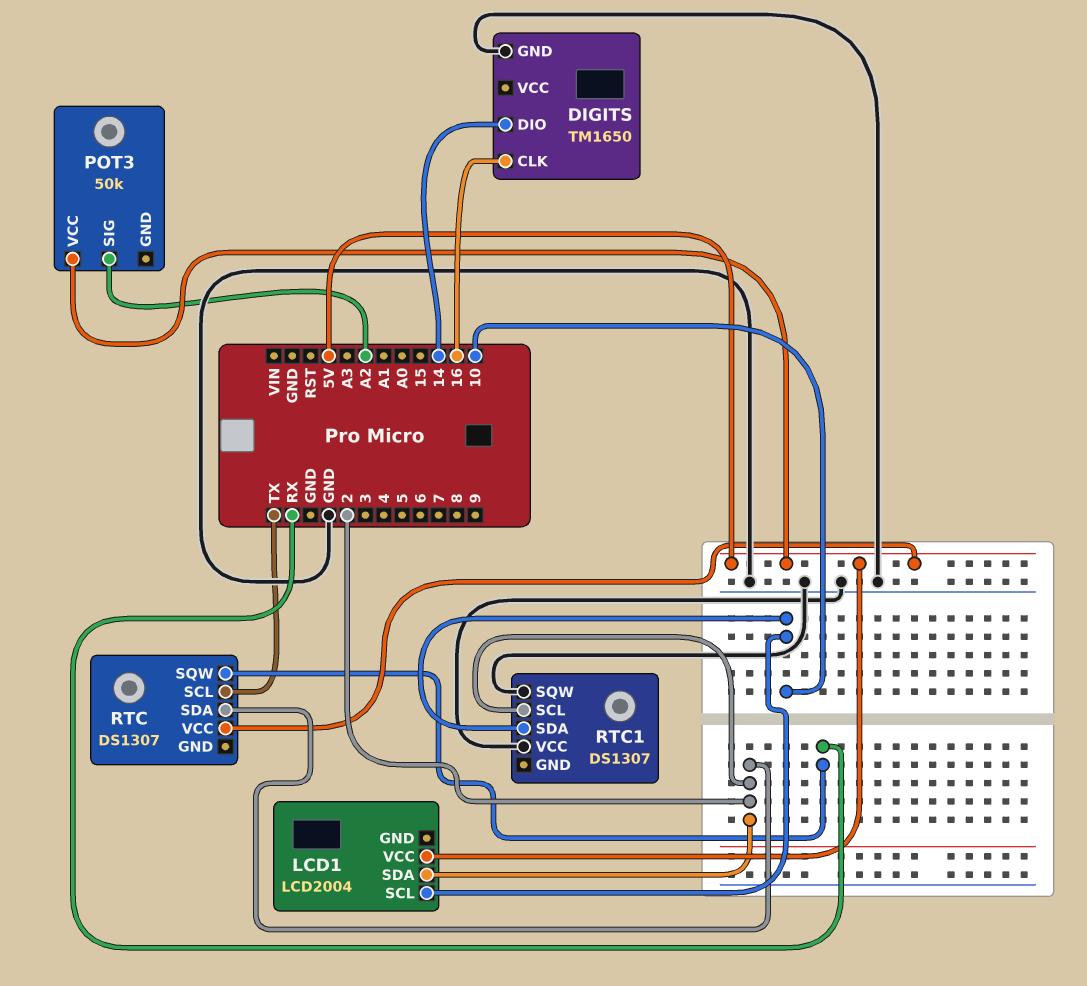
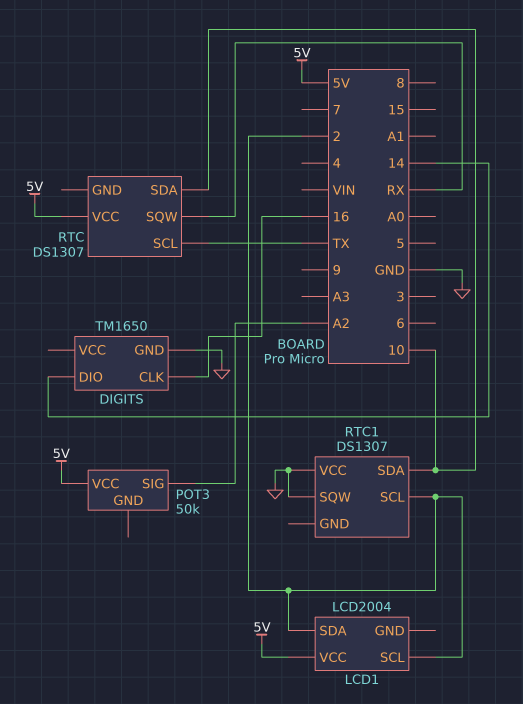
LCD1 pin SCL: 10 -> 2
RTC pin SDA: 2 -> 10

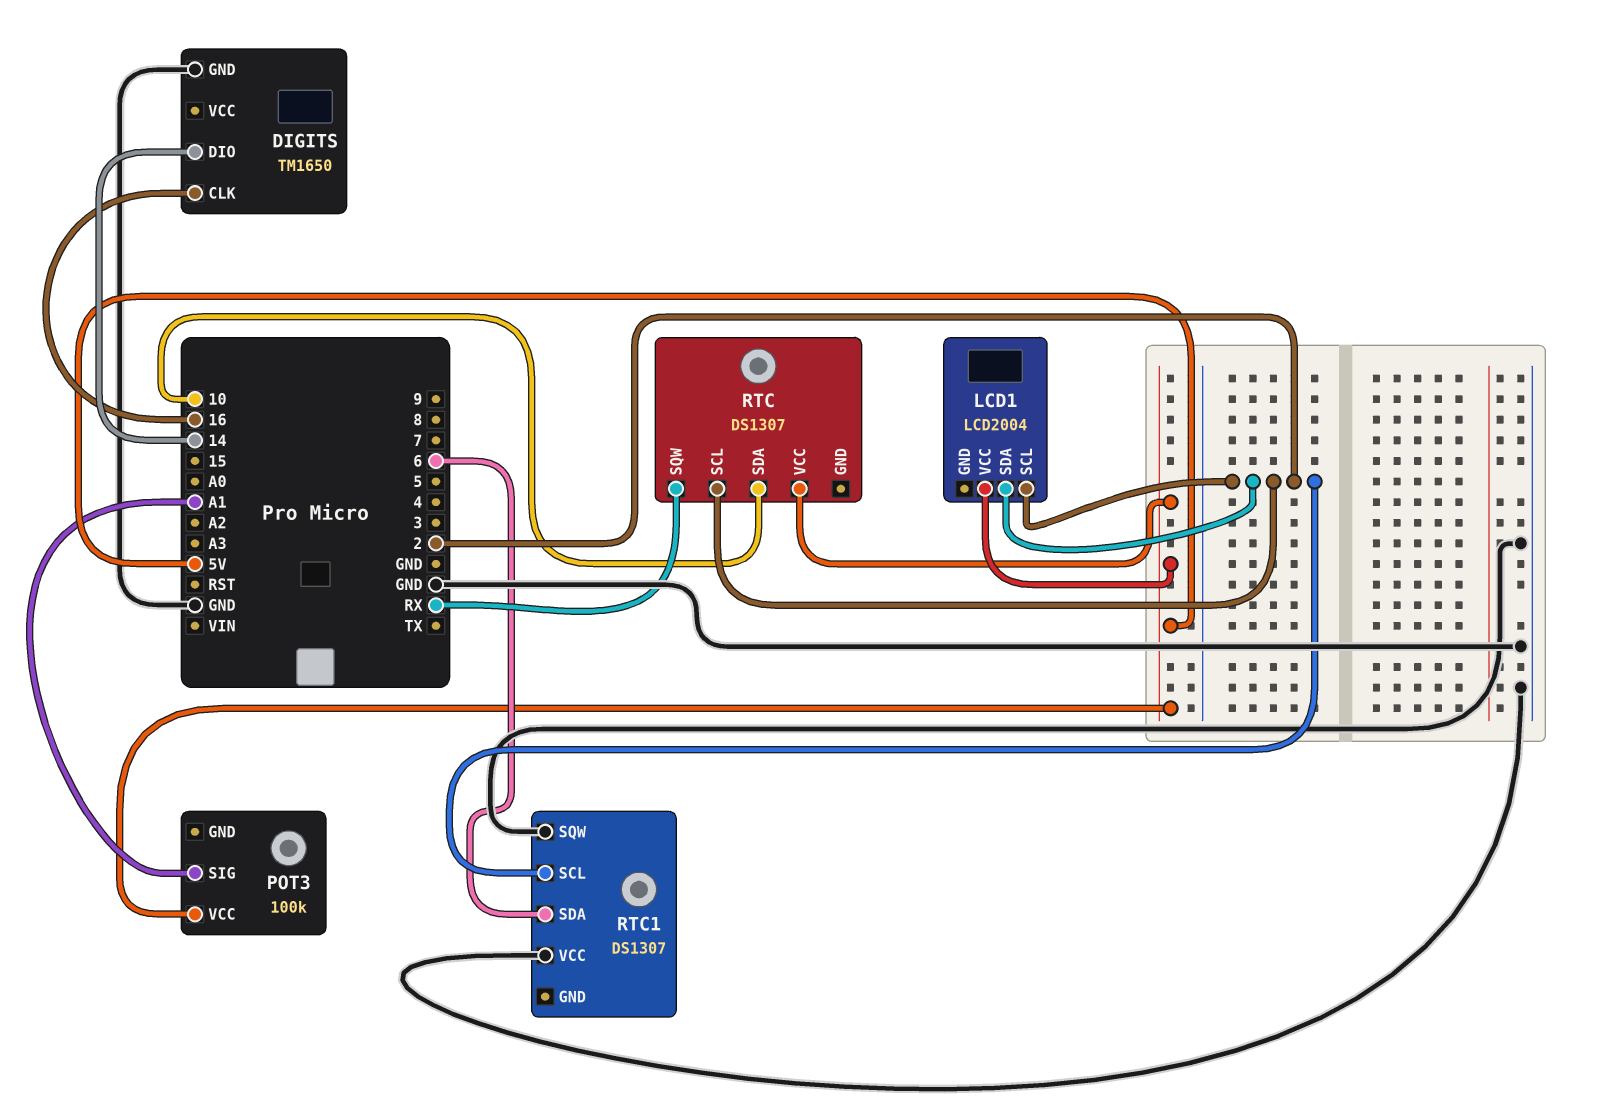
POT3: 50k -> 100k
POT3 pin SIG: A2 -> A1
RTC pin SCL: TX -> 2
RTC1 pin SDA: 10 -> 6

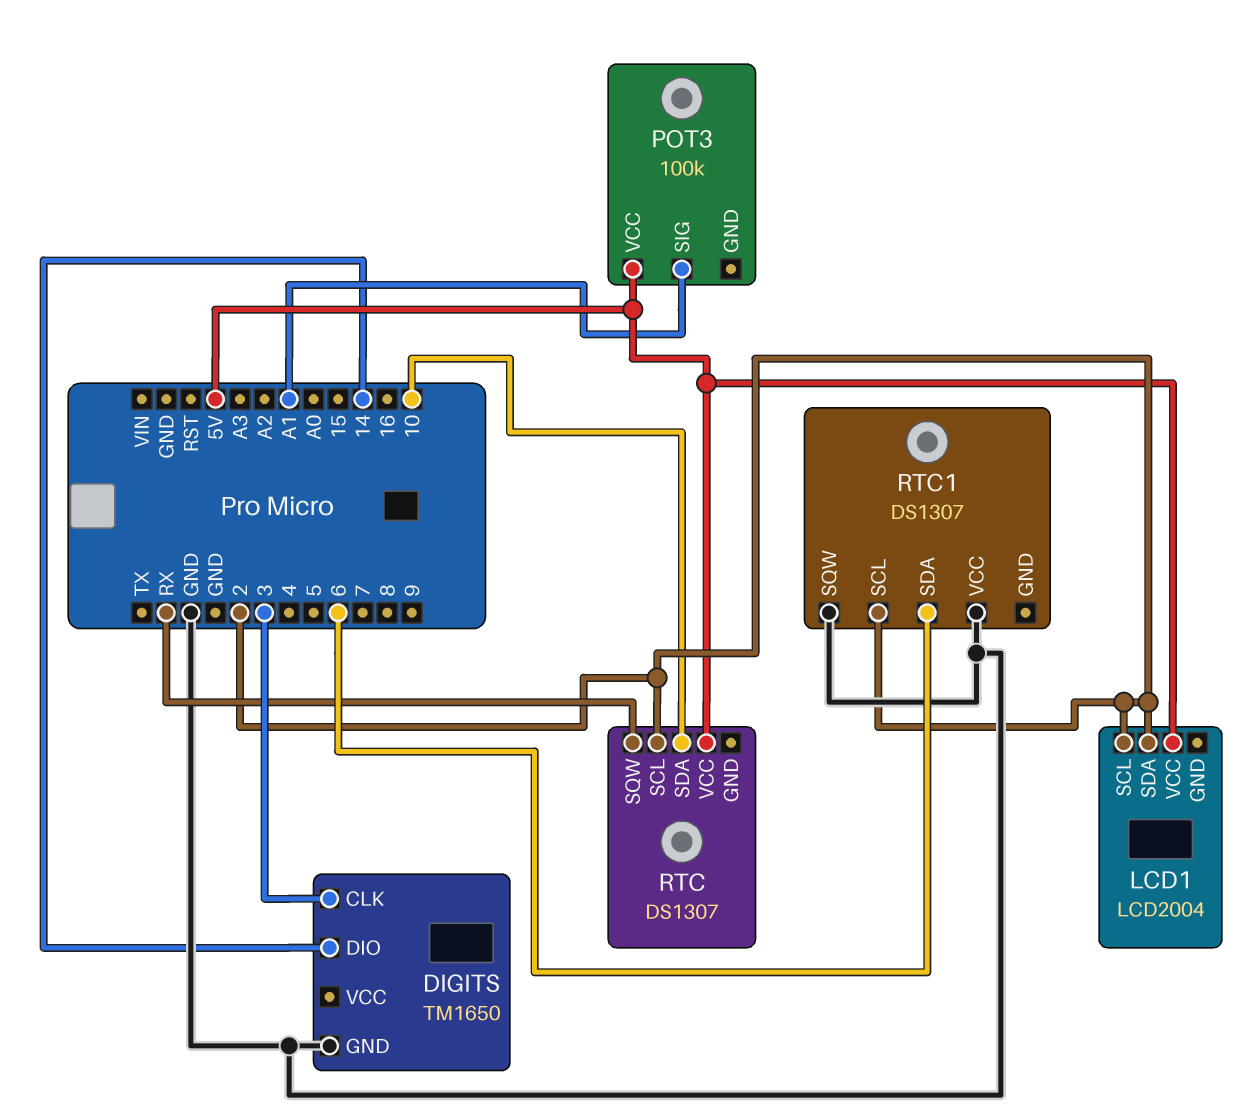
DIGITS pin CLK: 16 -> 3

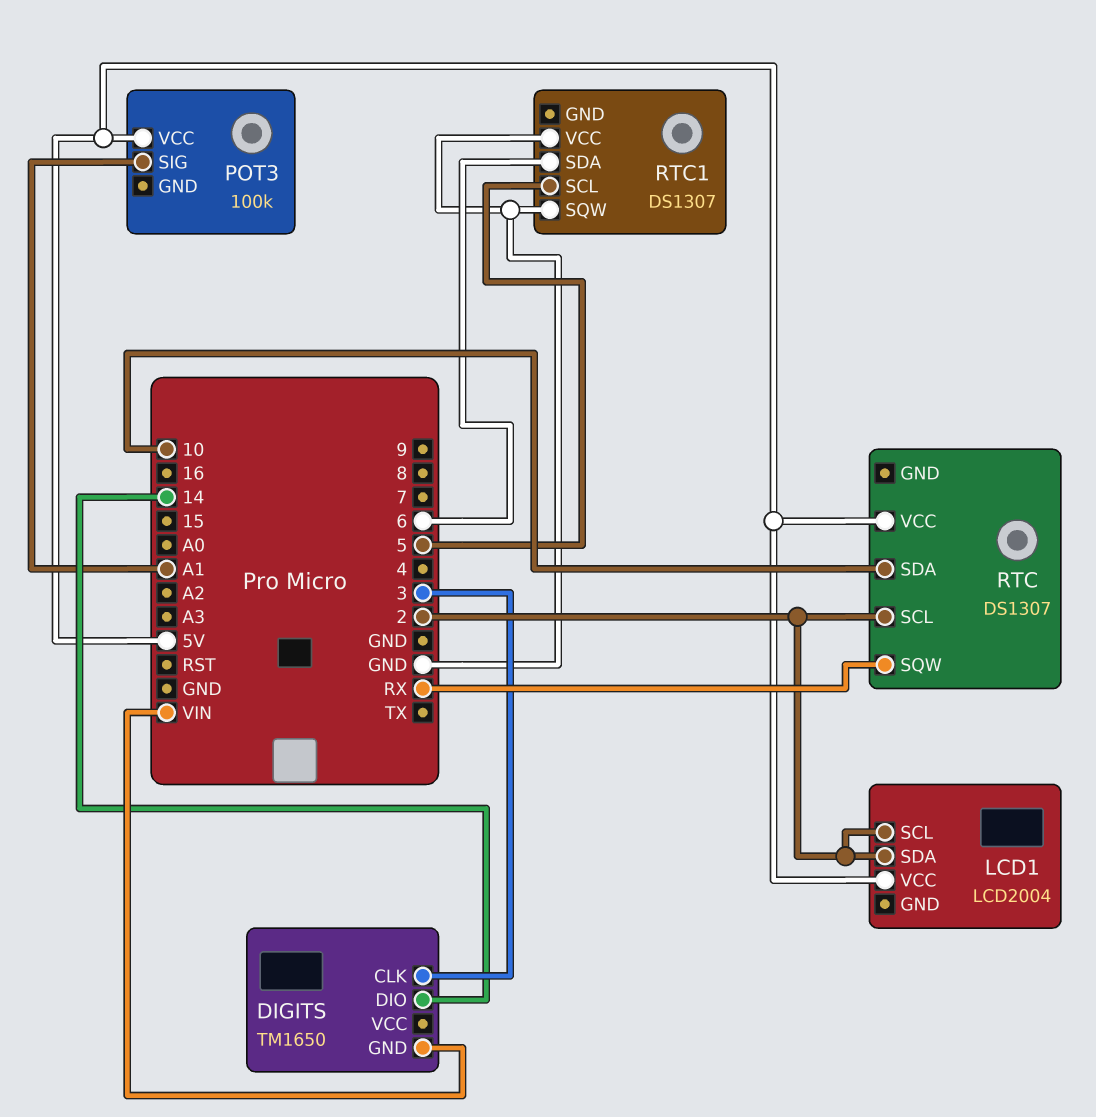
DIGITS pin GND: GND -> VIN
RTC1 pin SCL: 2 -> 5

